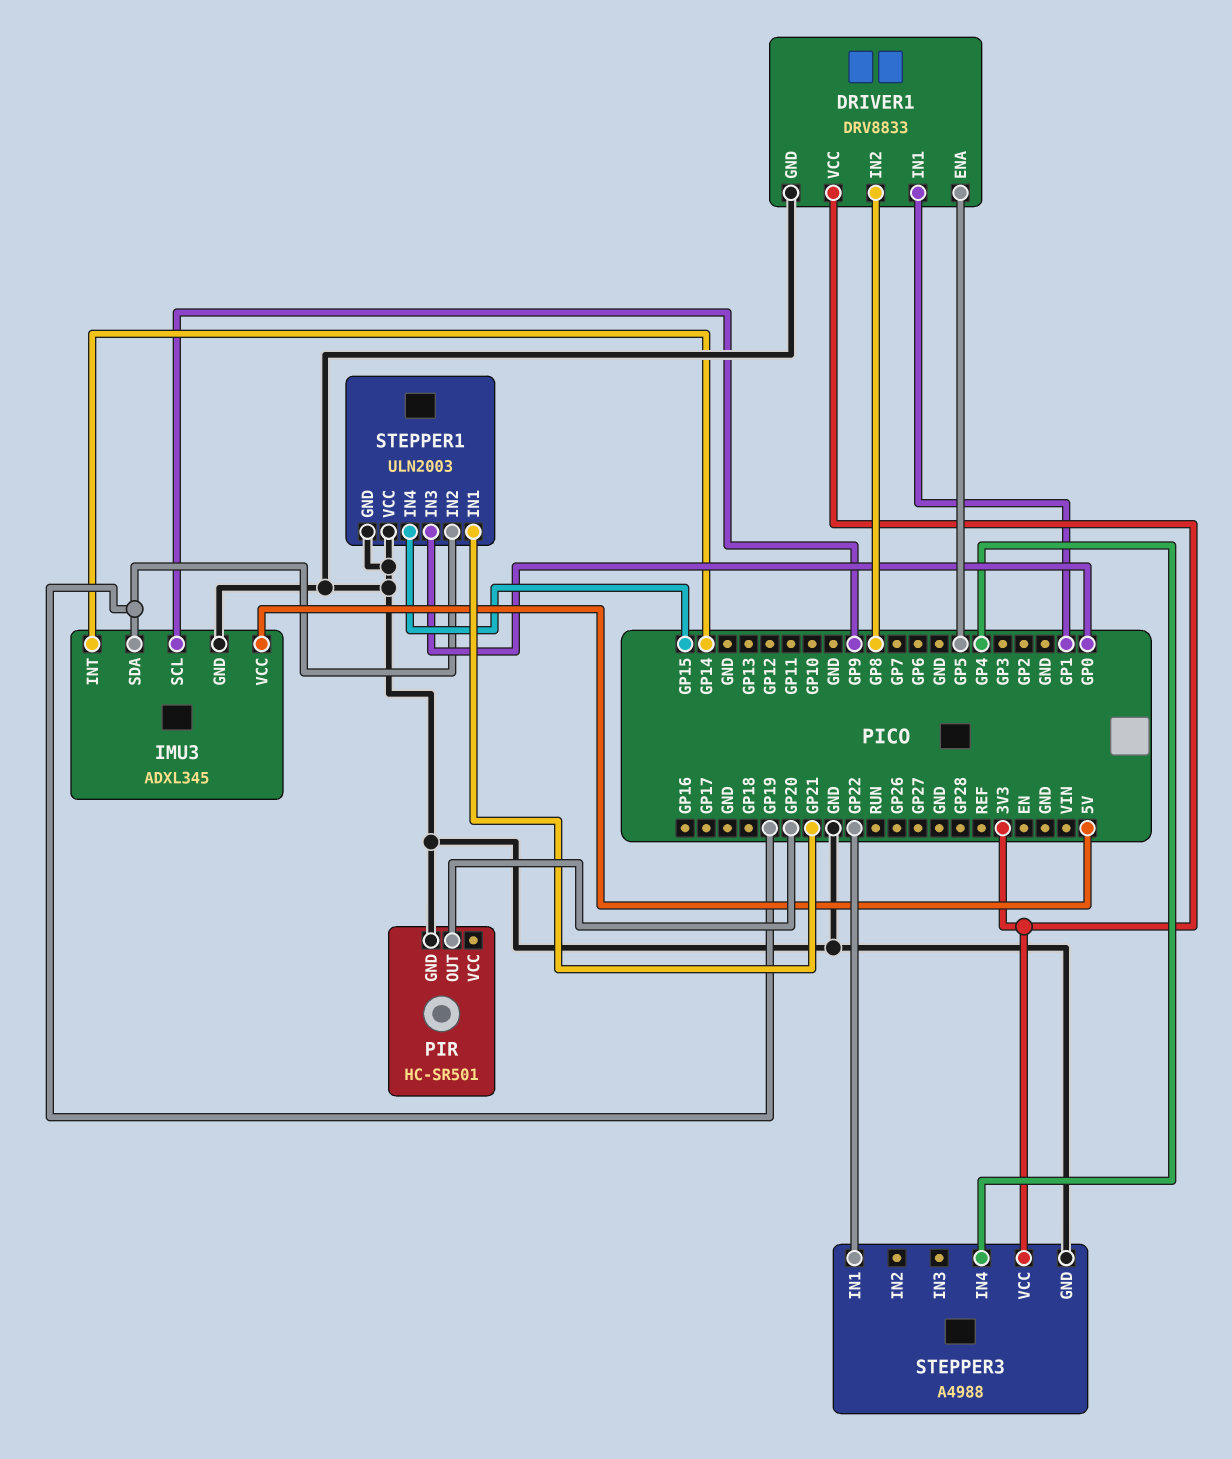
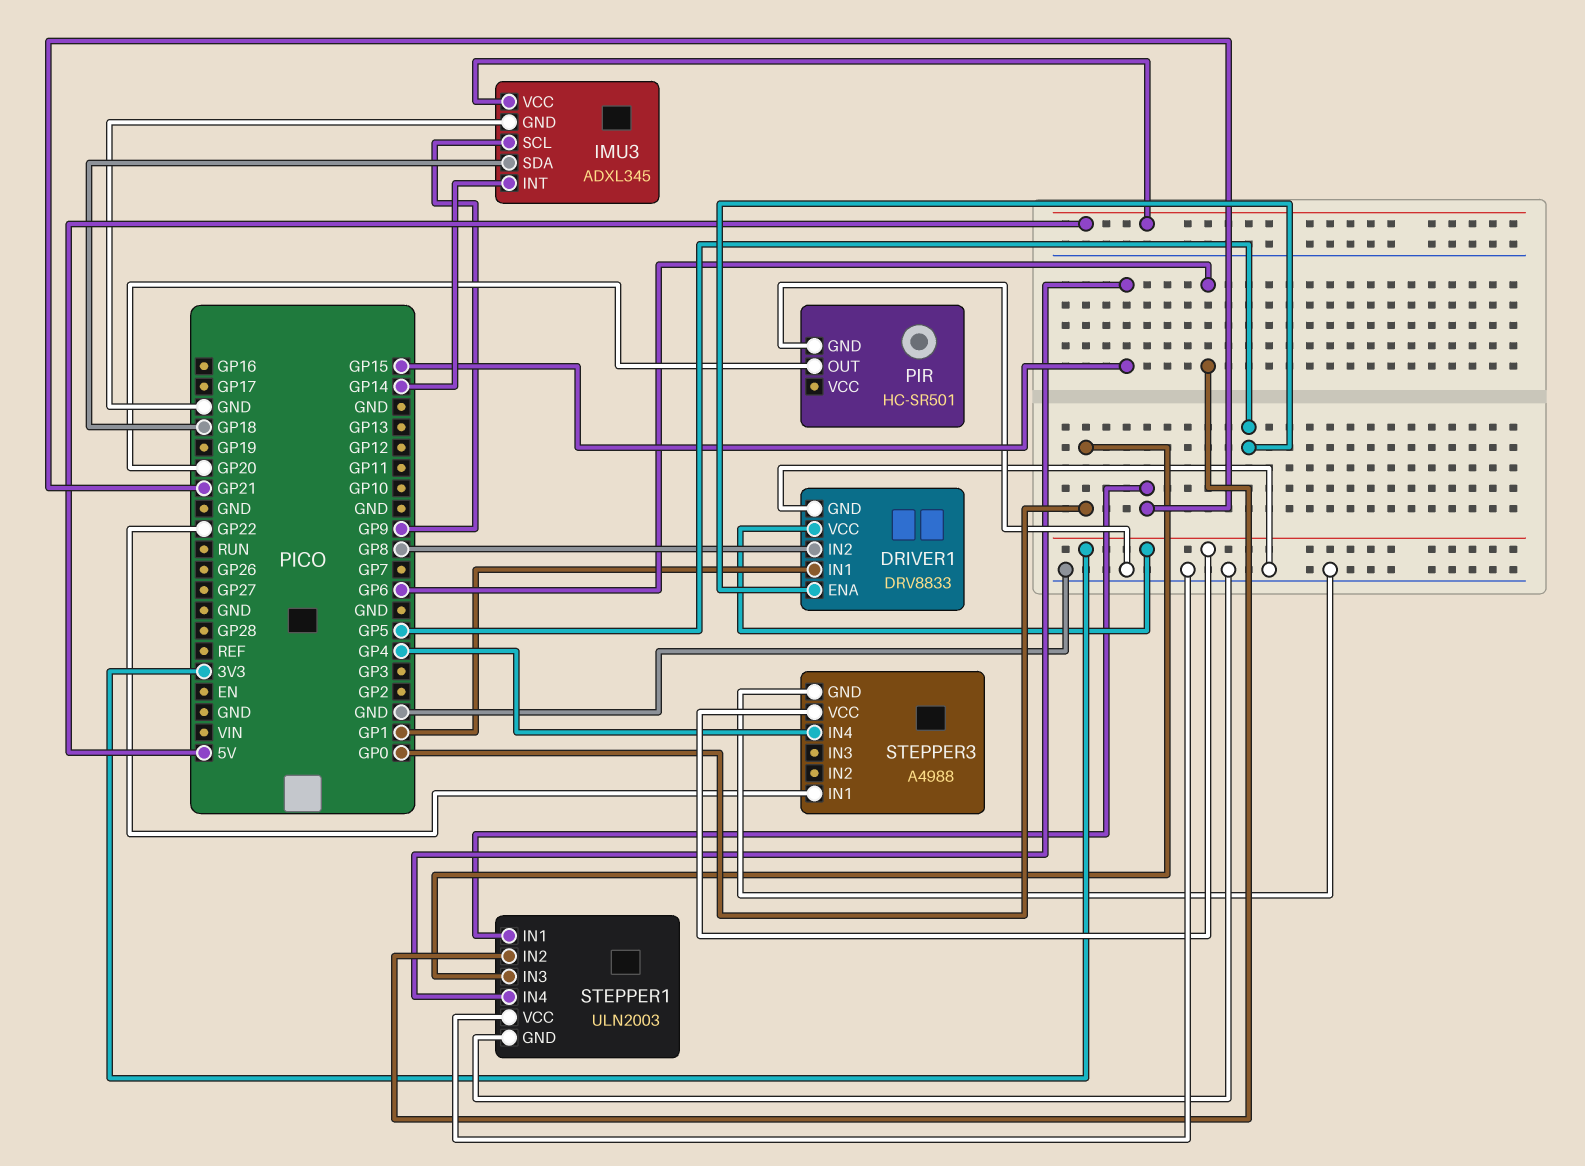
IMU3 pin SDA: GP19 -> GP18
STEPPER1 pin IN2: GP19 -> GP6

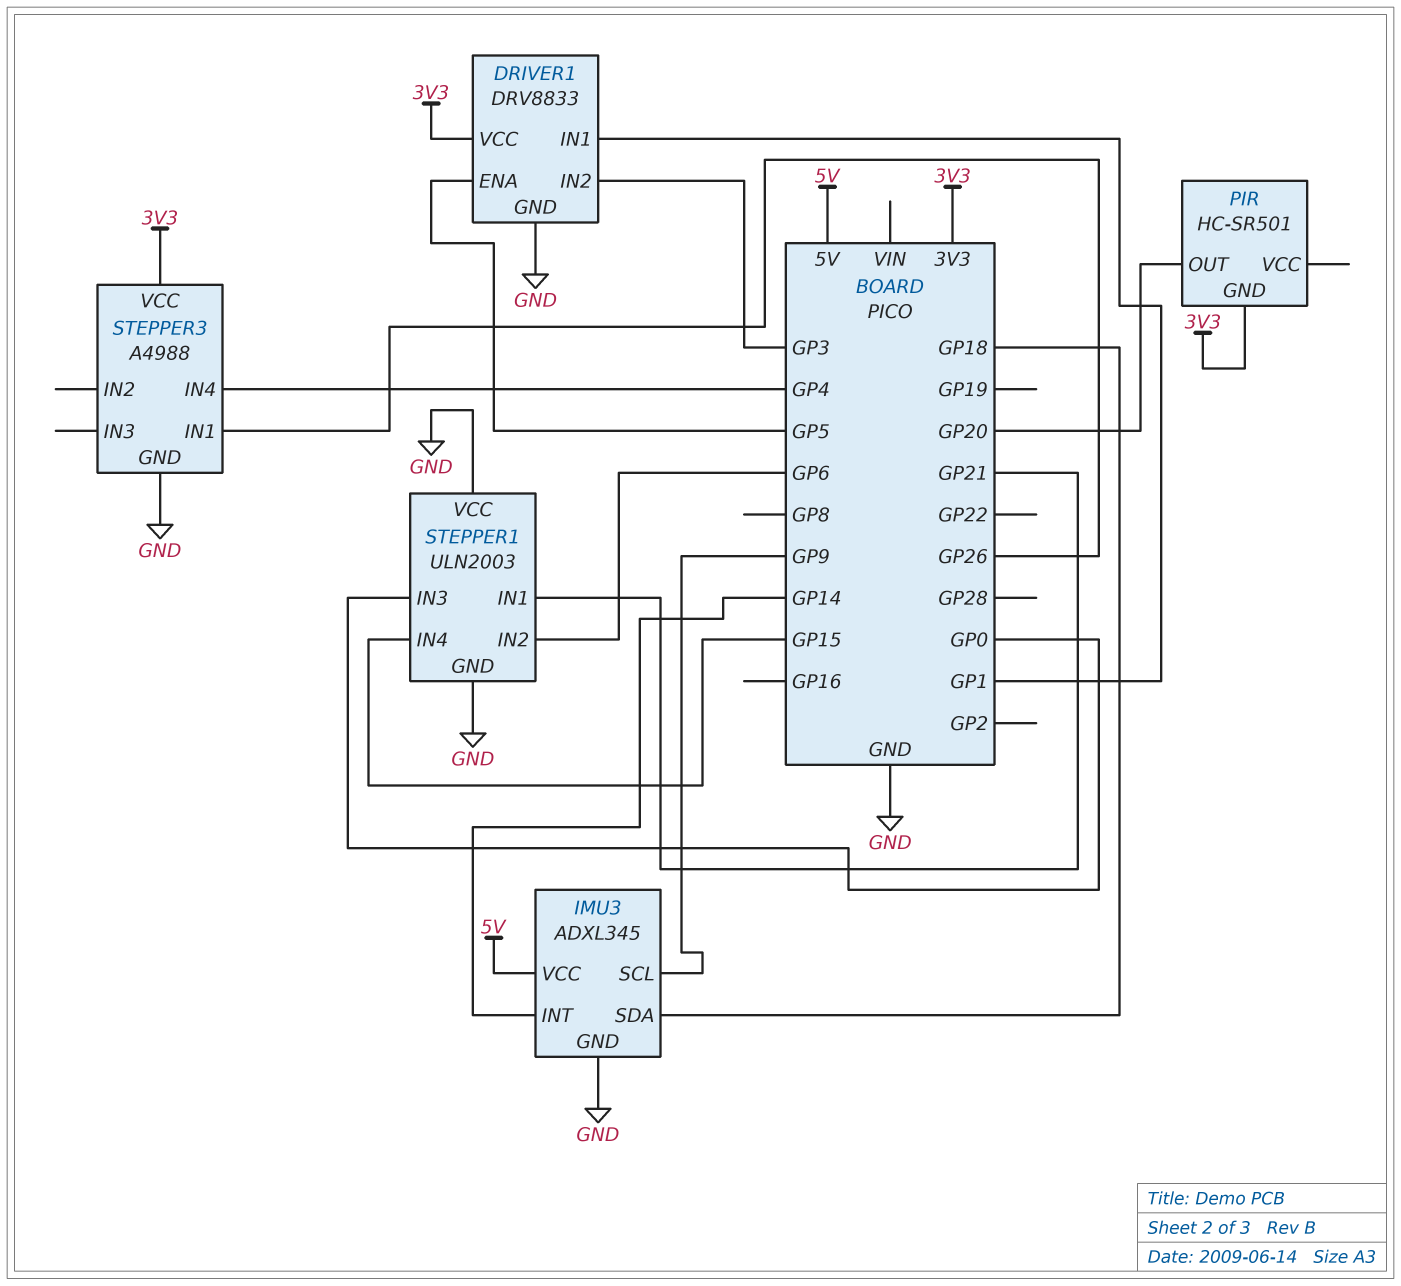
DRIVER1 pin IN2: GP8 -> GP3
PIR pin GND: GND -> 3V3
STEPPER3 pin IN1: GP22 -> GP26

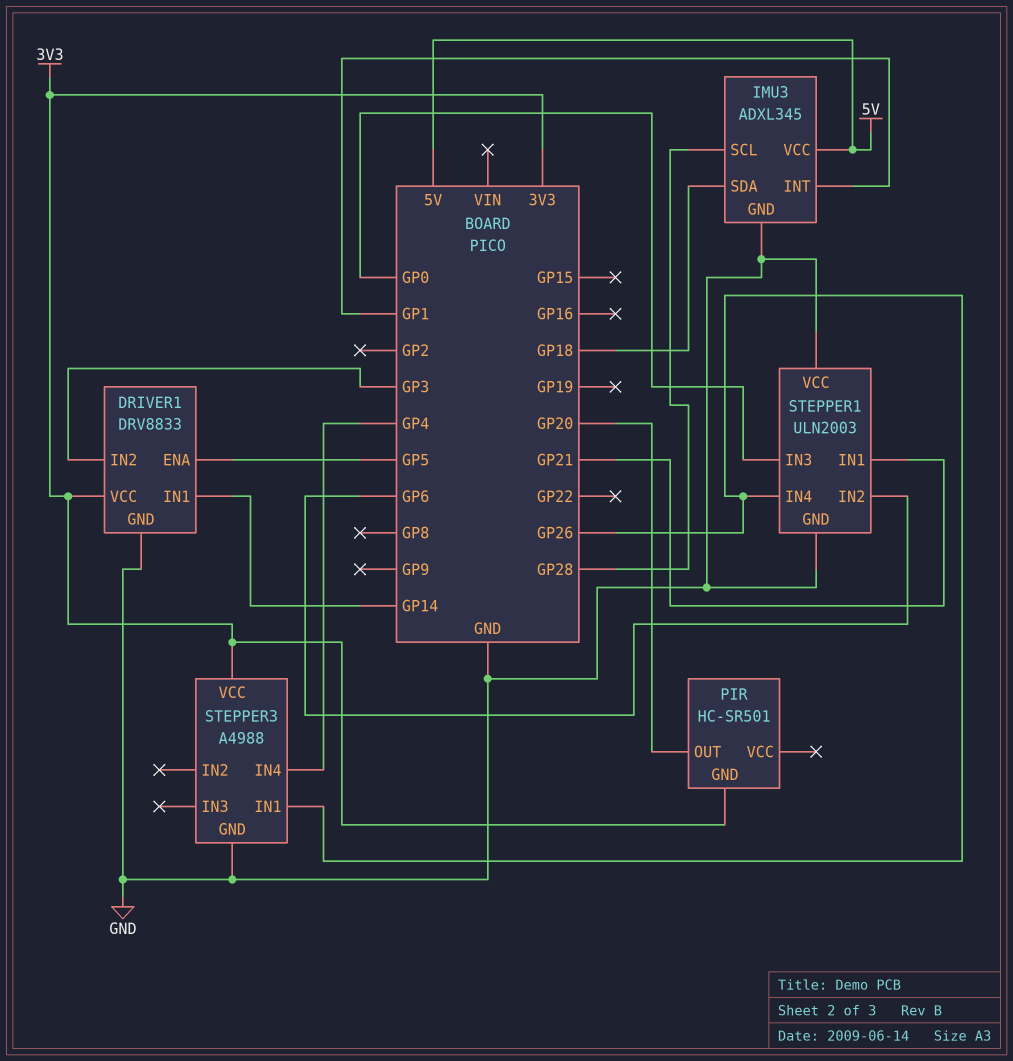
DRIVER1 pin IN1: GP1 -> GP14
IMU3 pin INT: GP14 -> GP1
IMU3 pin SCL: GP9 -> GP28
STEPPER1 pin IN4: GP15 -> GP26

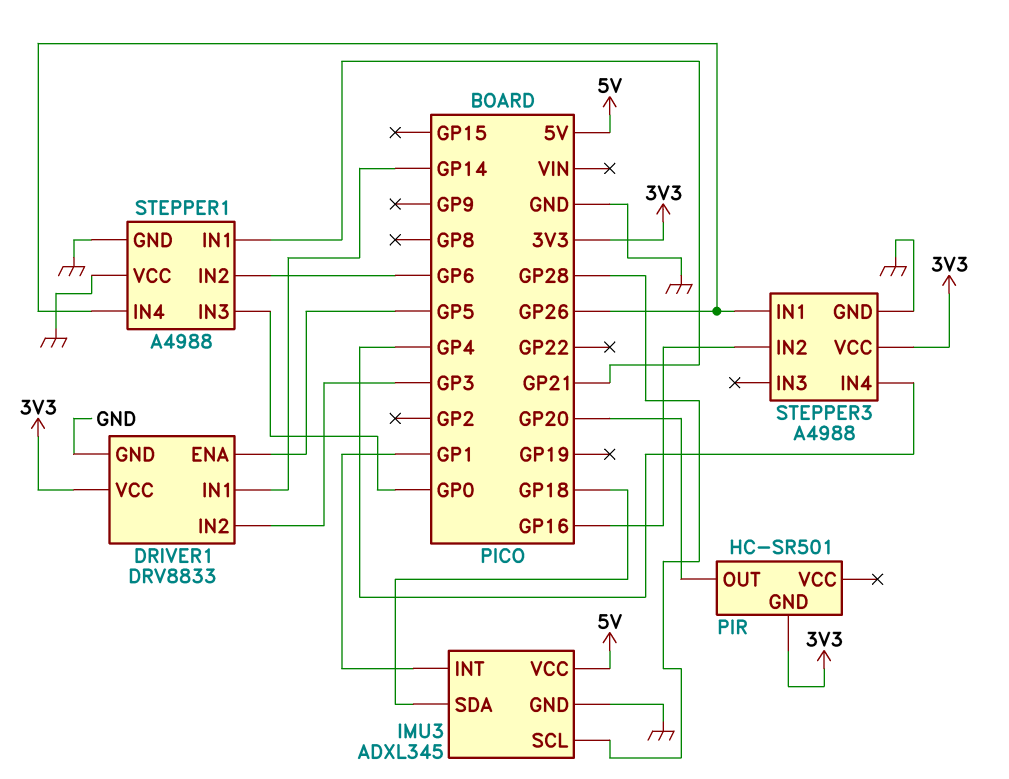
STEPPER1: ULN2003 -> A4988
STEPPER3 pin IN2: none -> GP16

